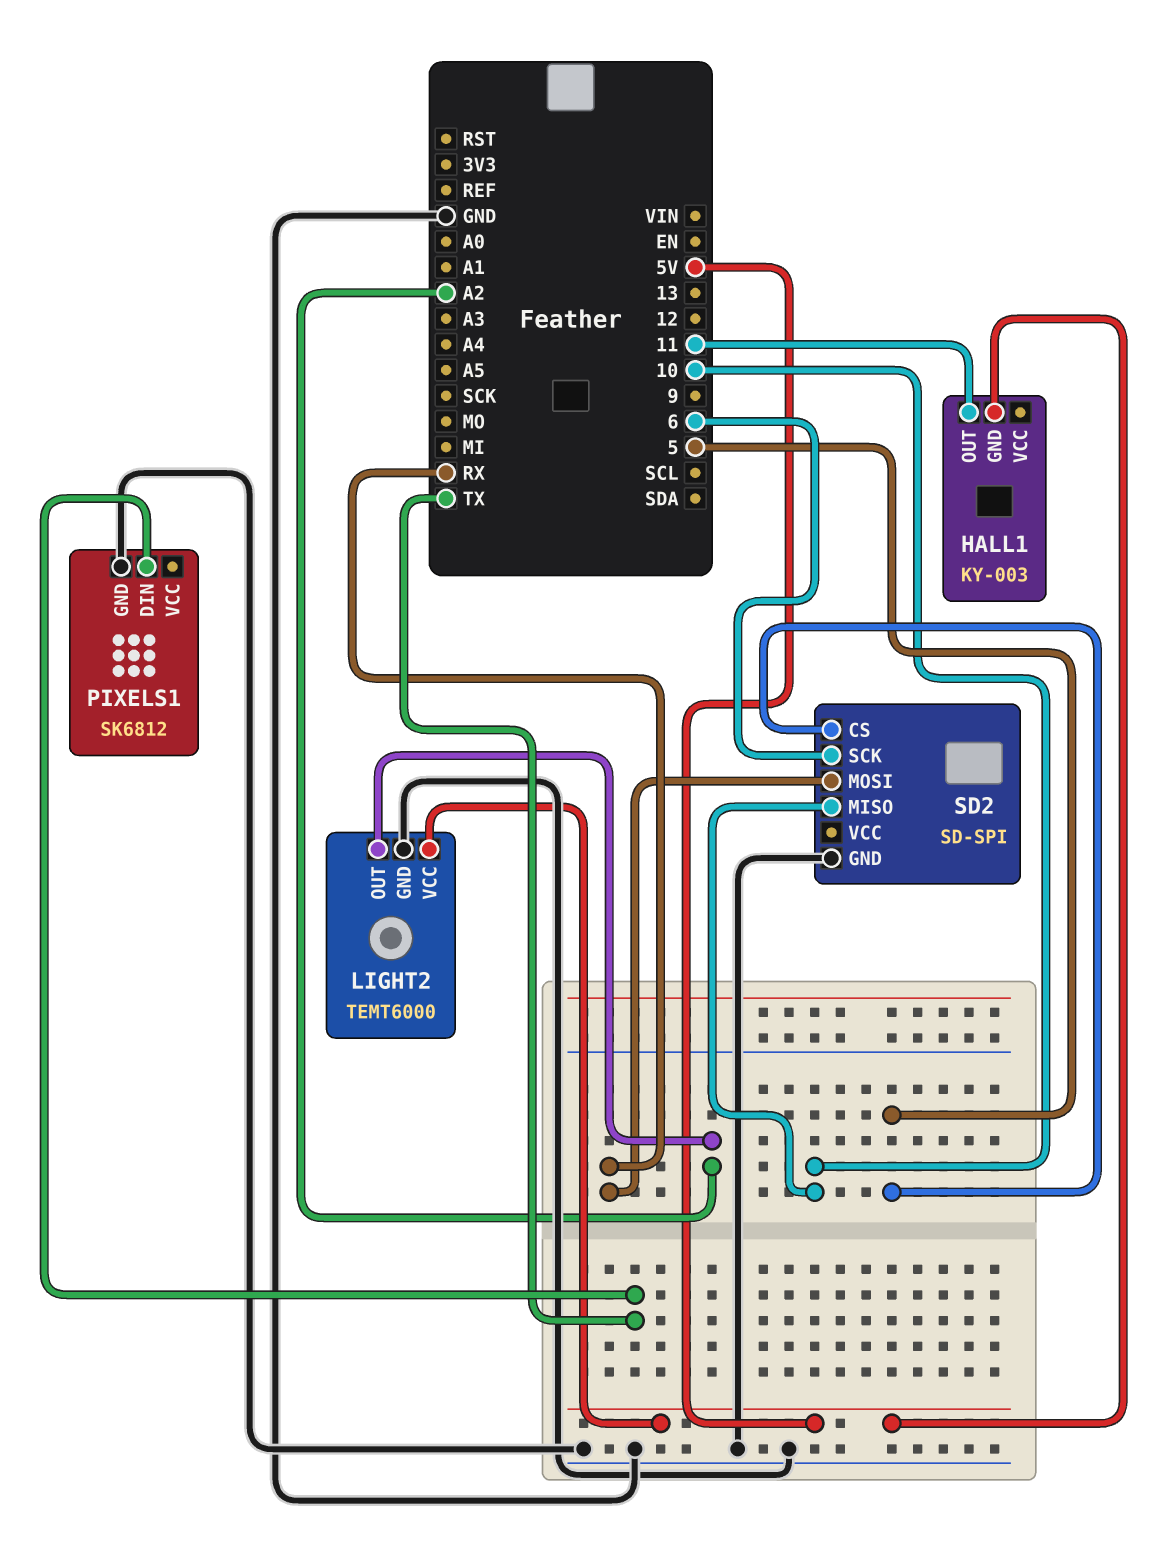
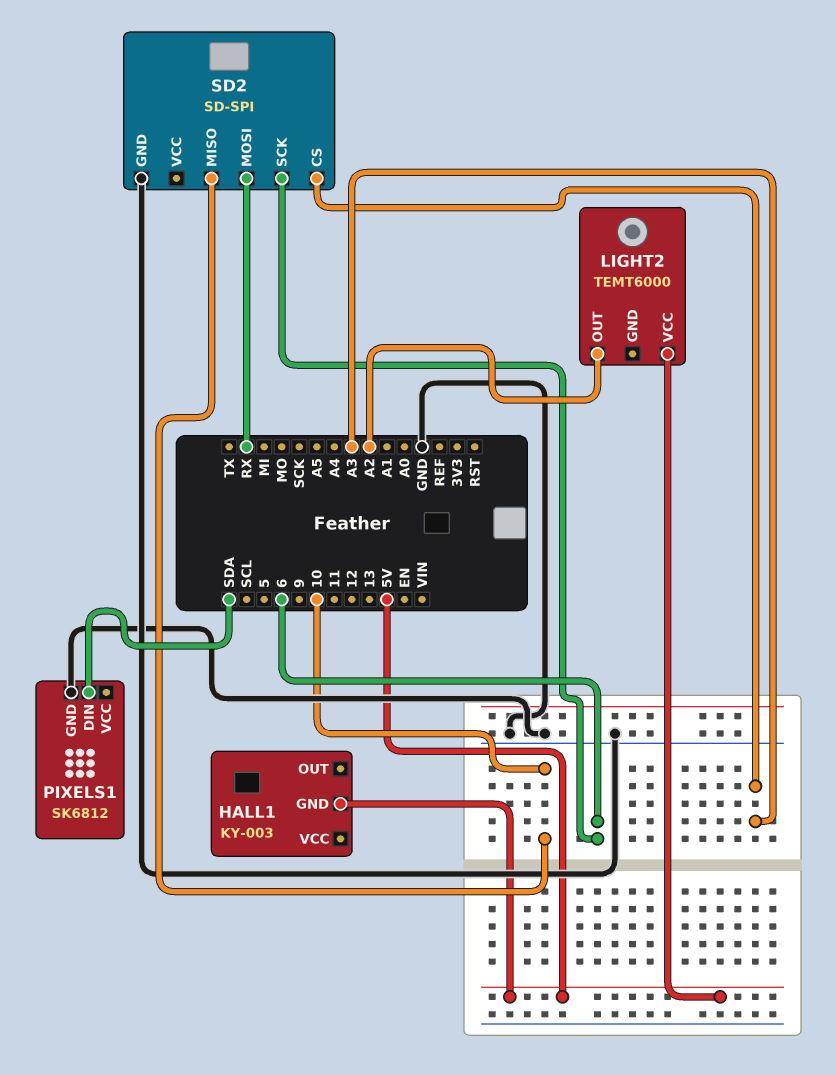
HALL1 pin OUT: 11 -> none
LIGHT2 pin GND: GND -> none
PIXELS1 pin DIN: TX -> SDA
SD2 pin CS: 5 -> A3

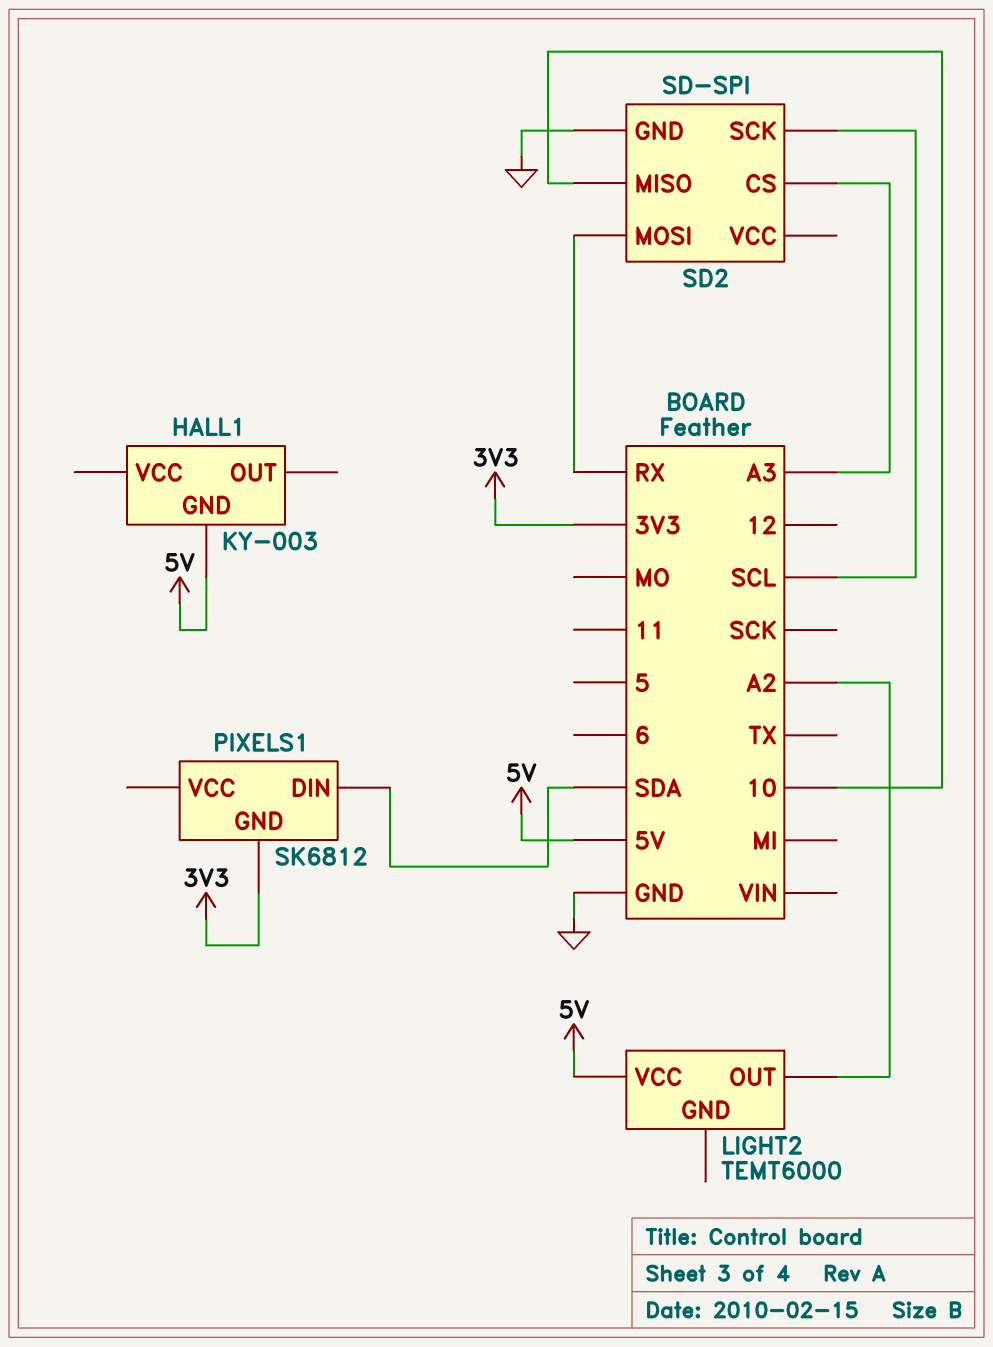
PIXELS1 pin GND: GND -> 3V3
SD2 pin SCK: 6 -> SCL

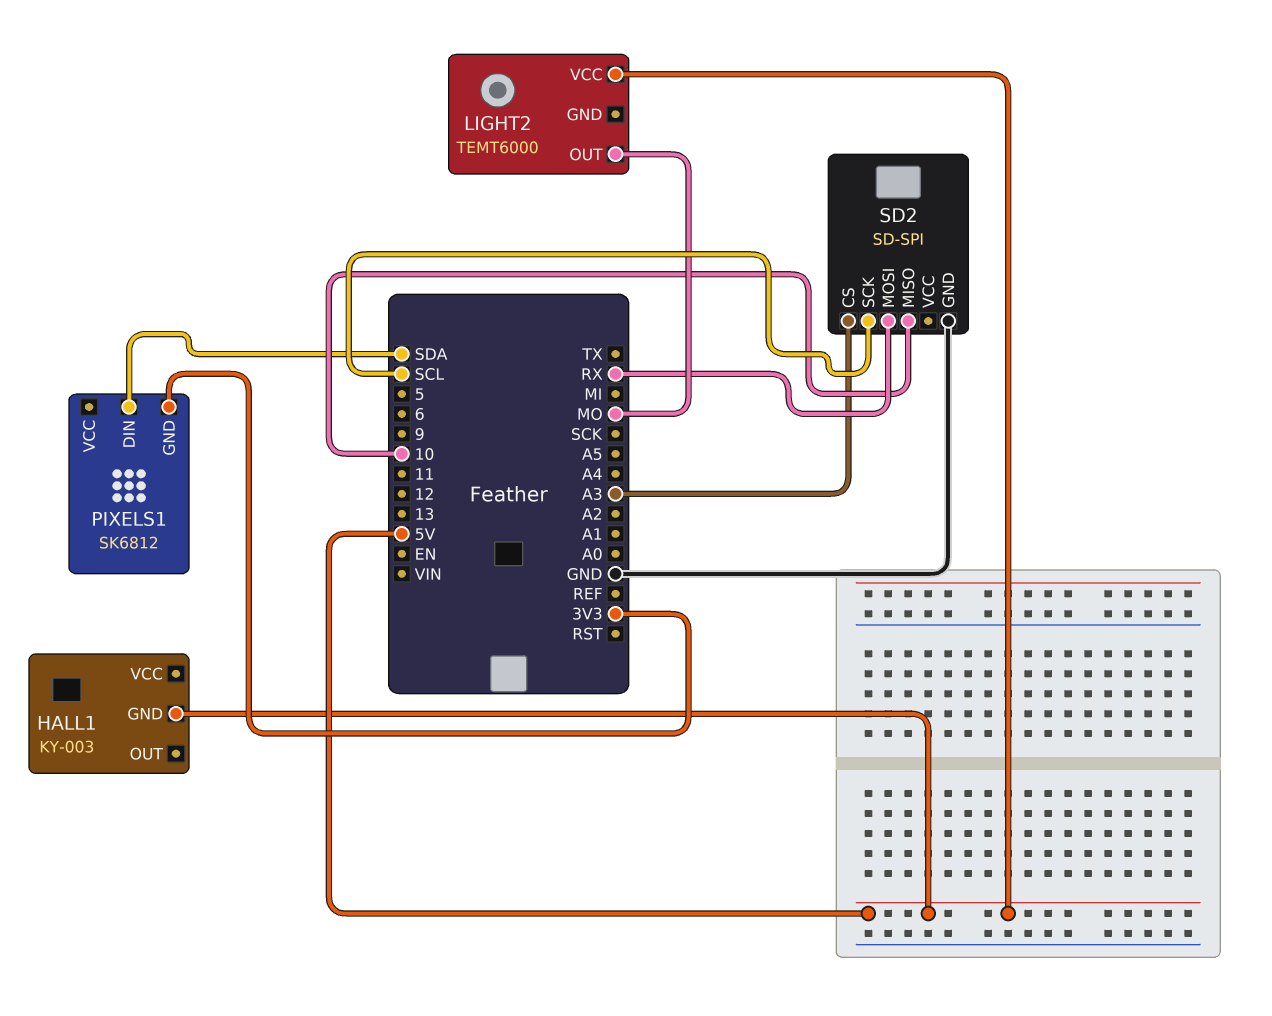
LIGHT2 pin OUT: A2 -> MO

